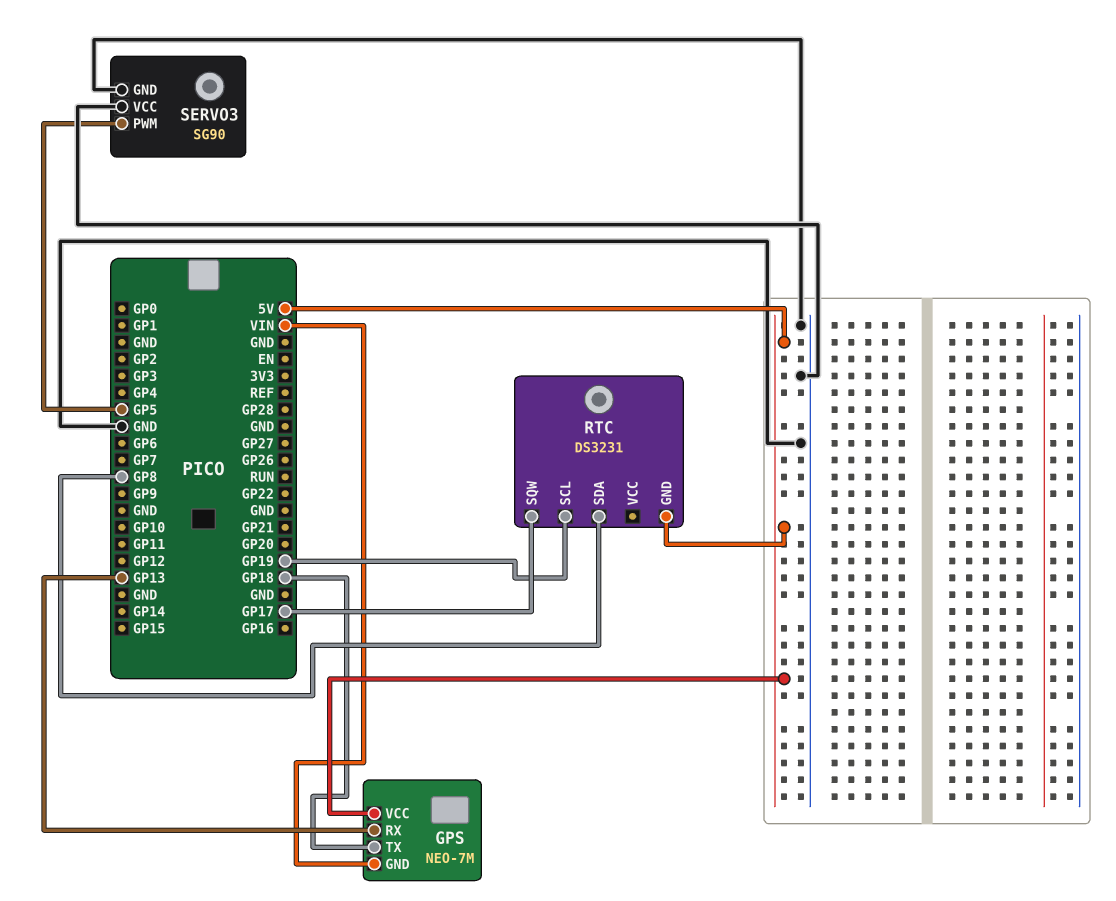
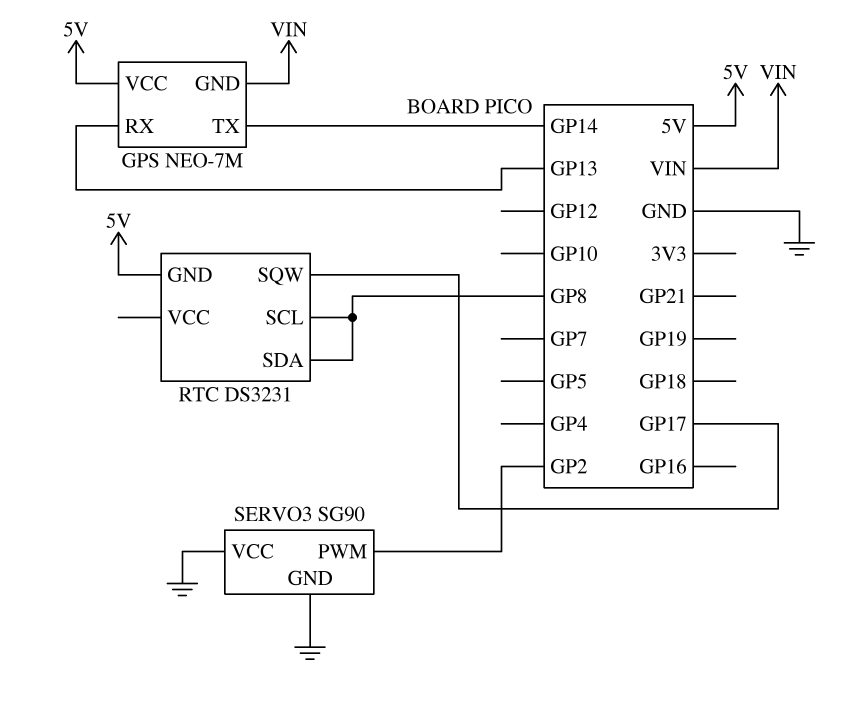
GPS pin TX: GP18 -> GP14
RTC pin SCL: GP19 -> GP8
SERVO3 pin PWM: GP5 -> GP2

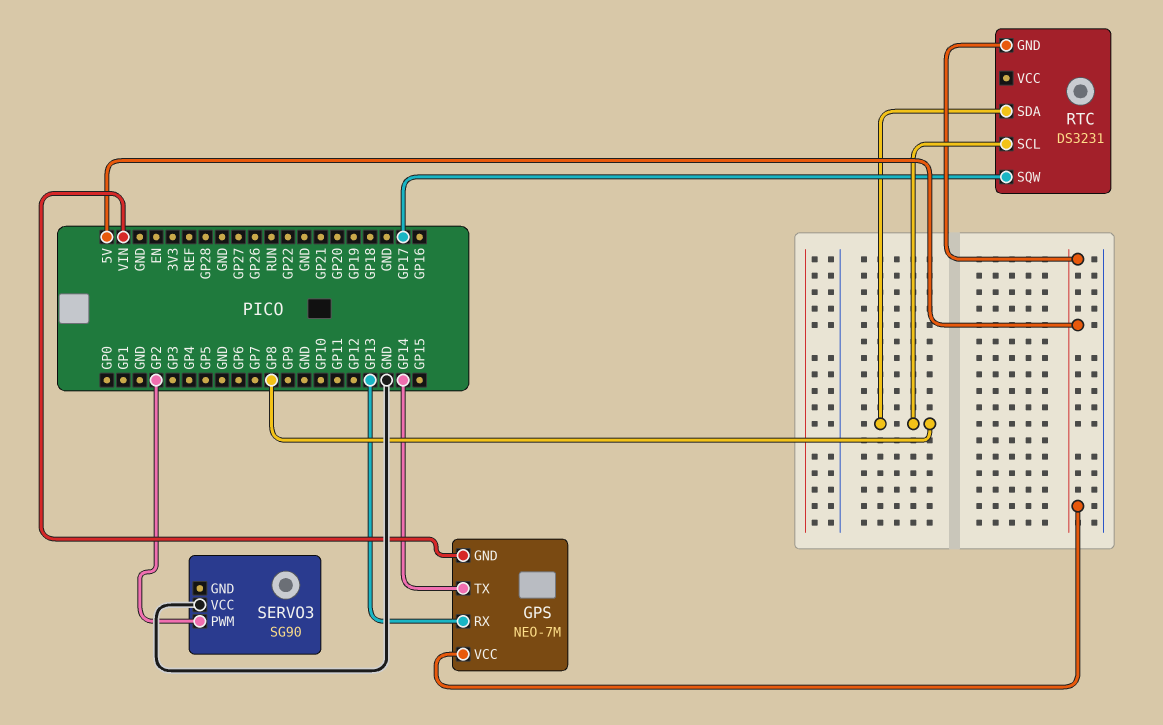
SERVO3 pin GND: GND -> none

